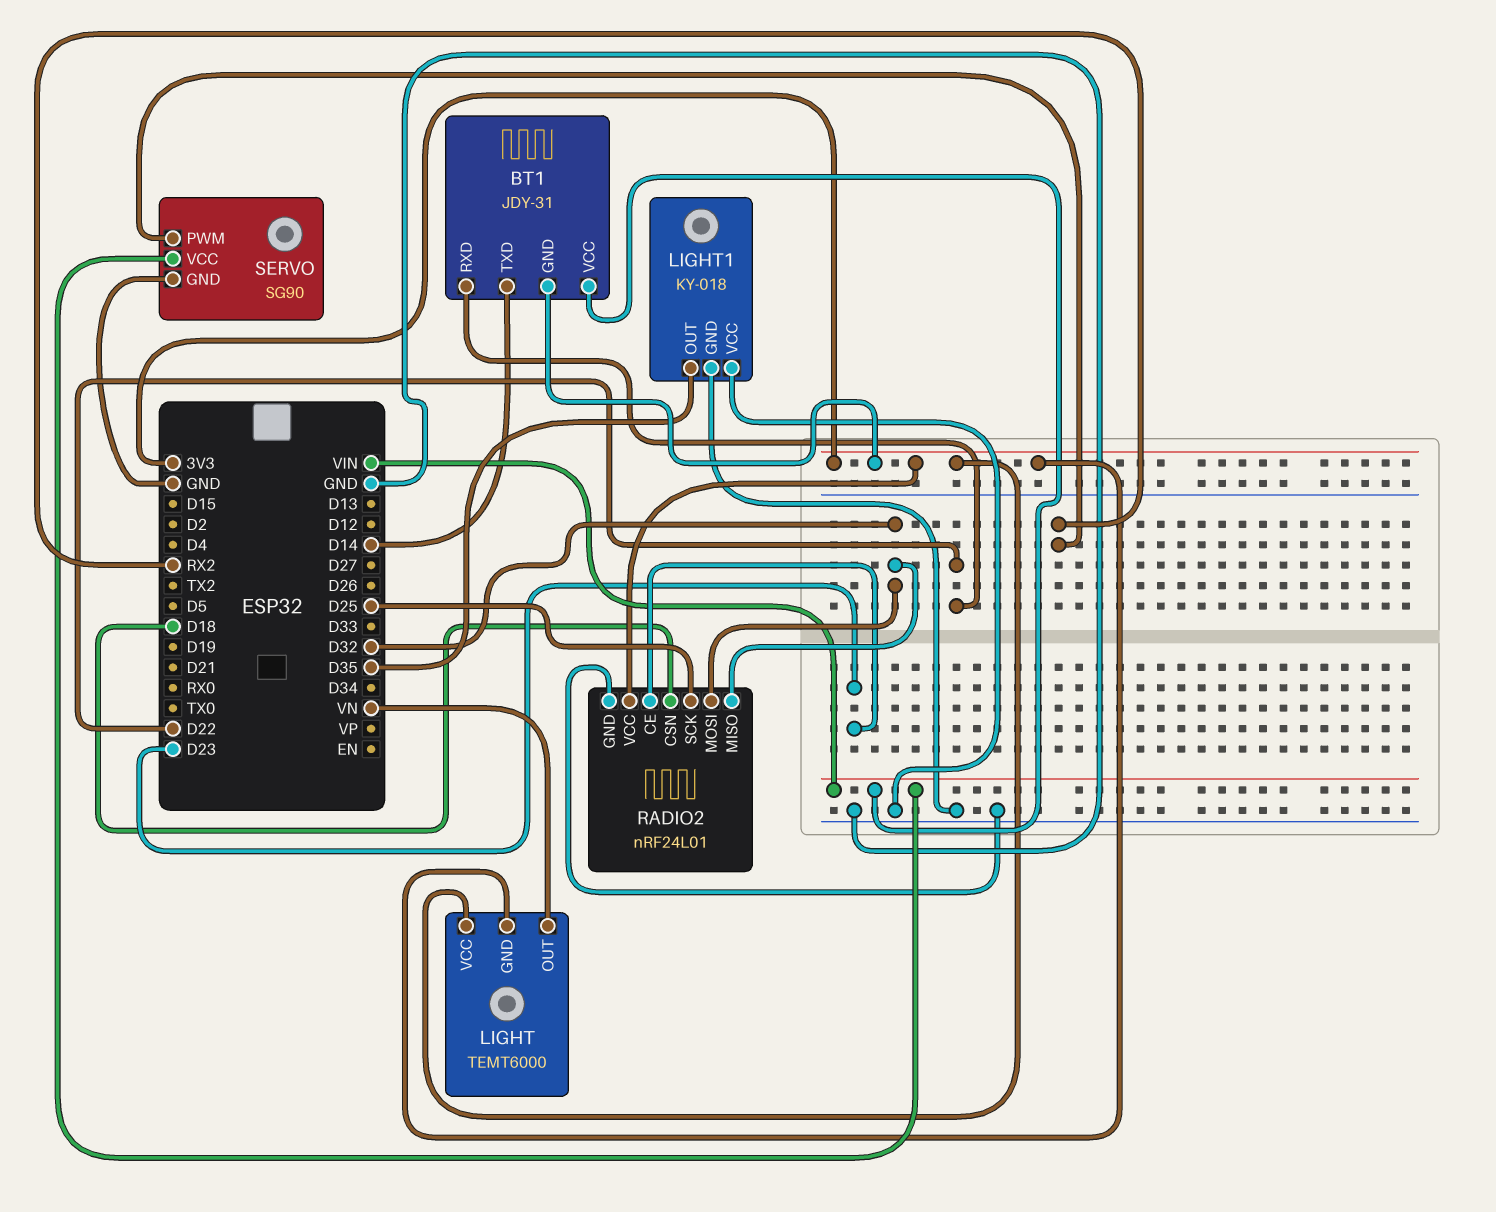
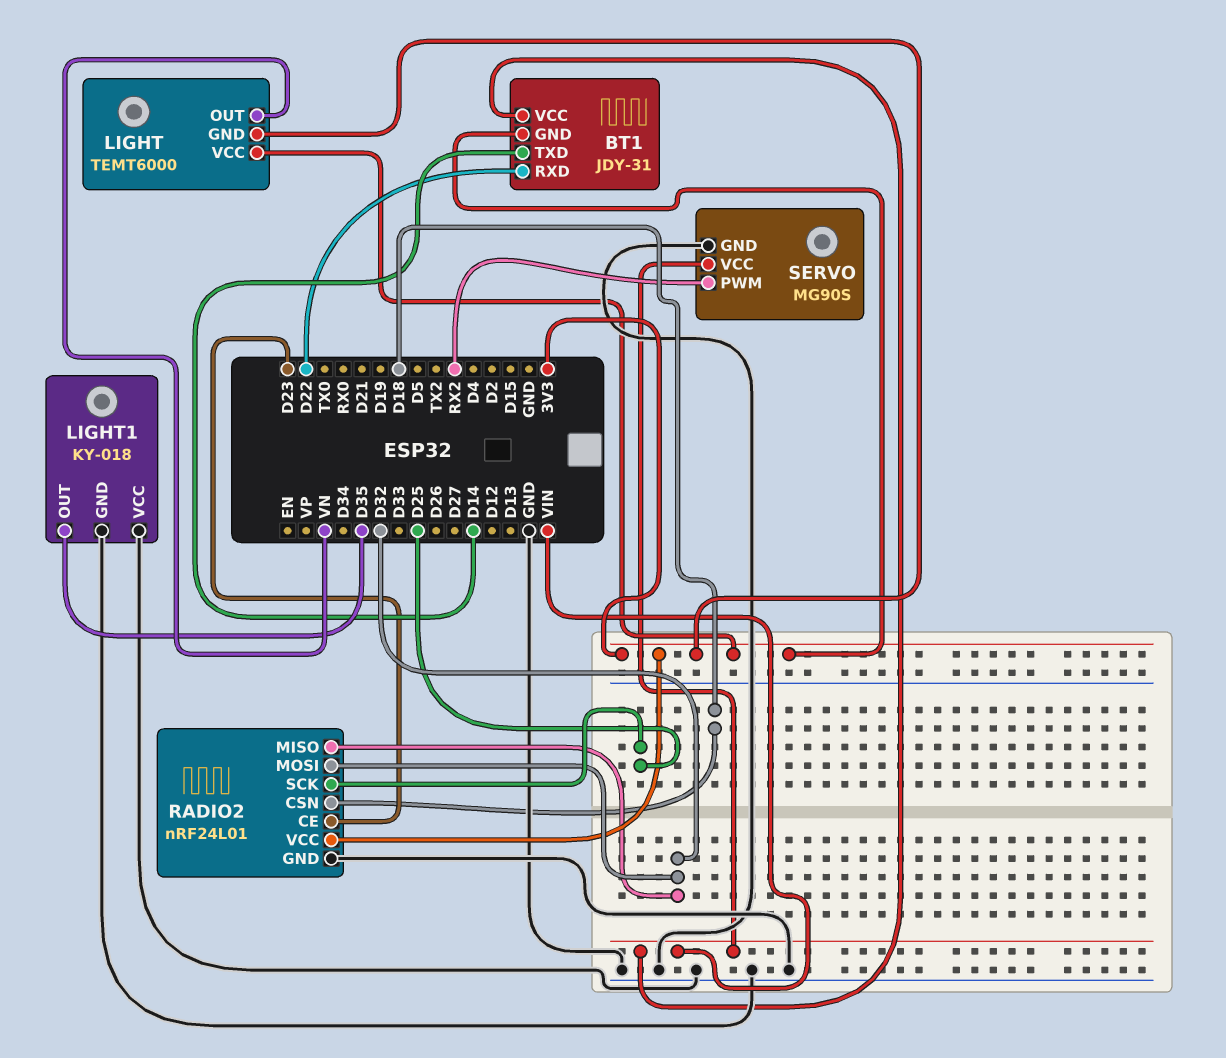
SERVO: SG90 -> MG90S

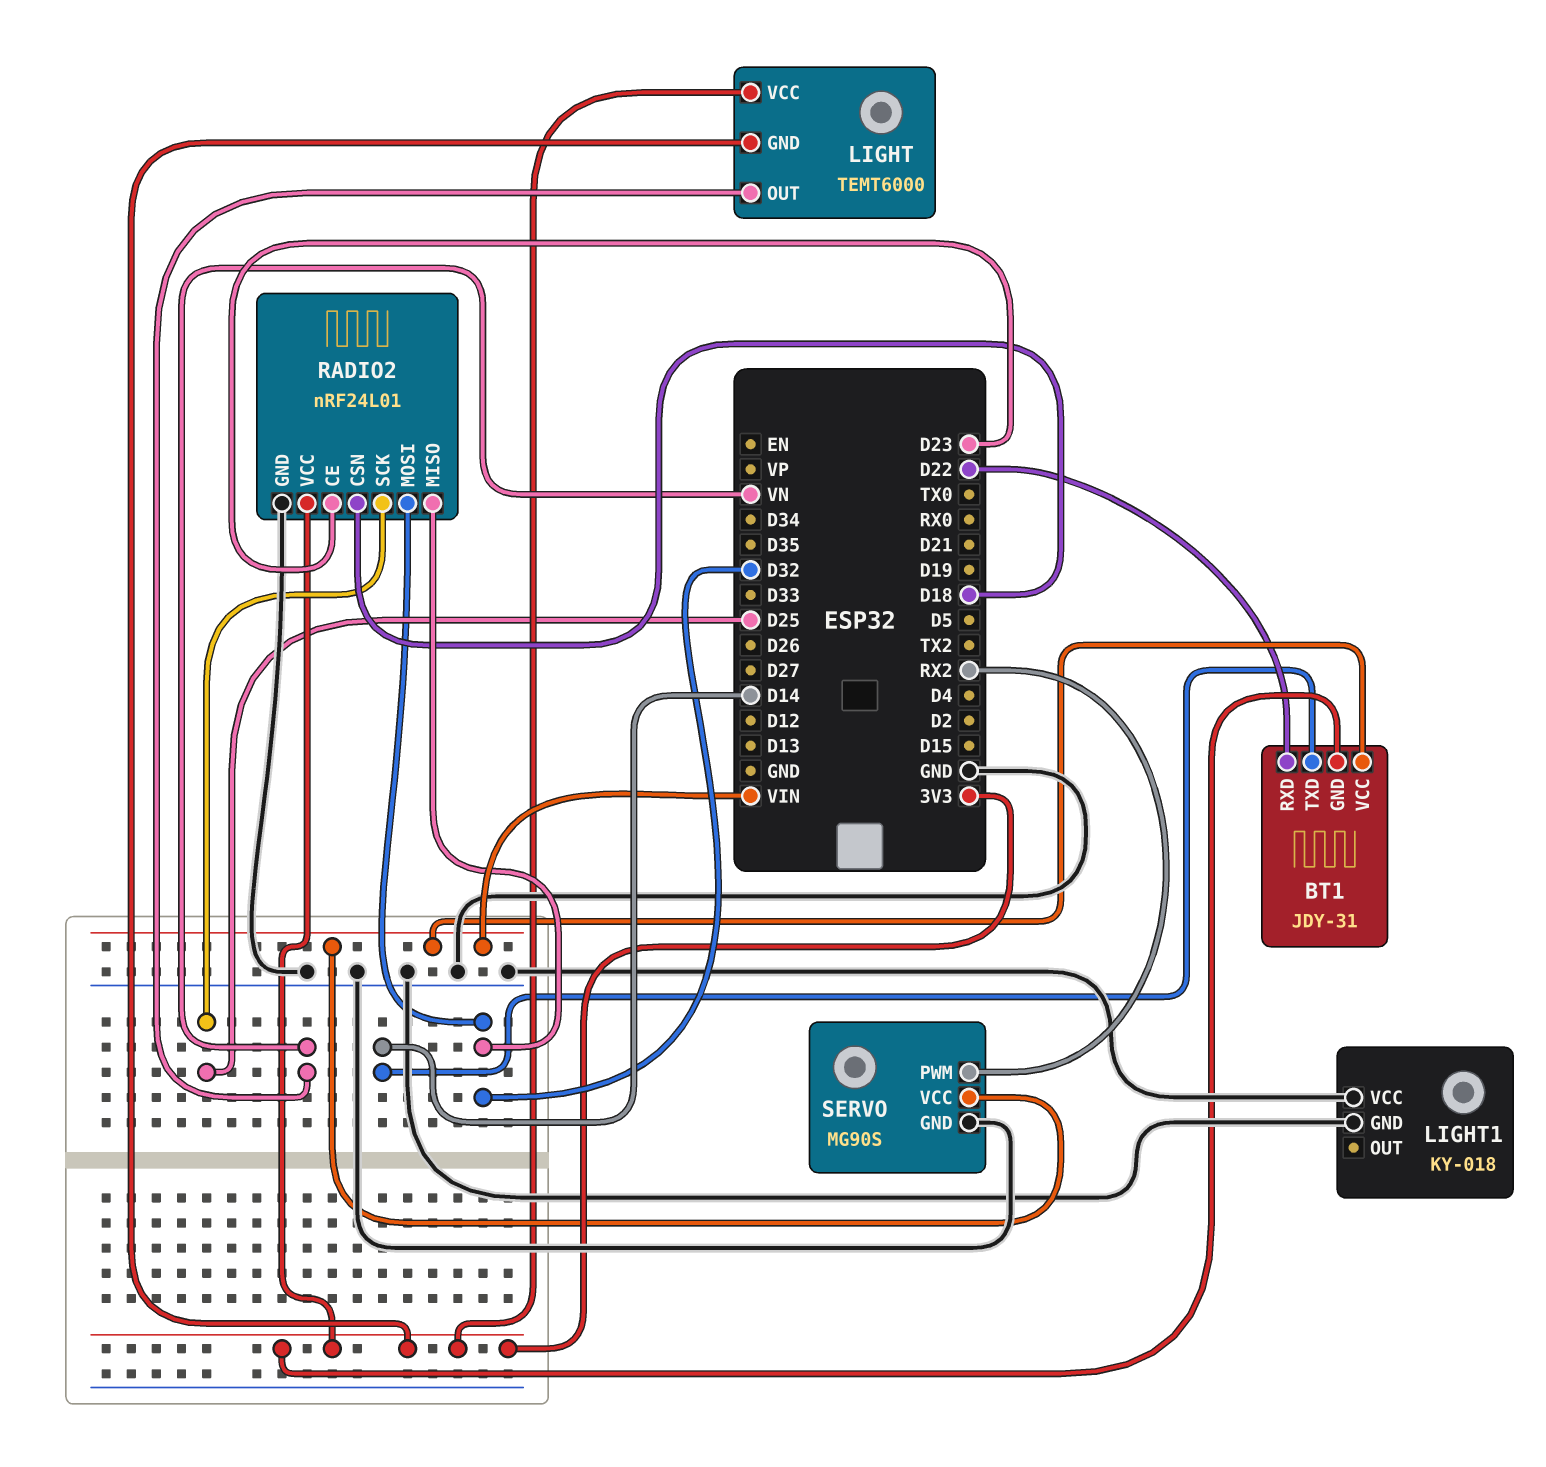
LIGHT1 pin OUT: D35 -> none

